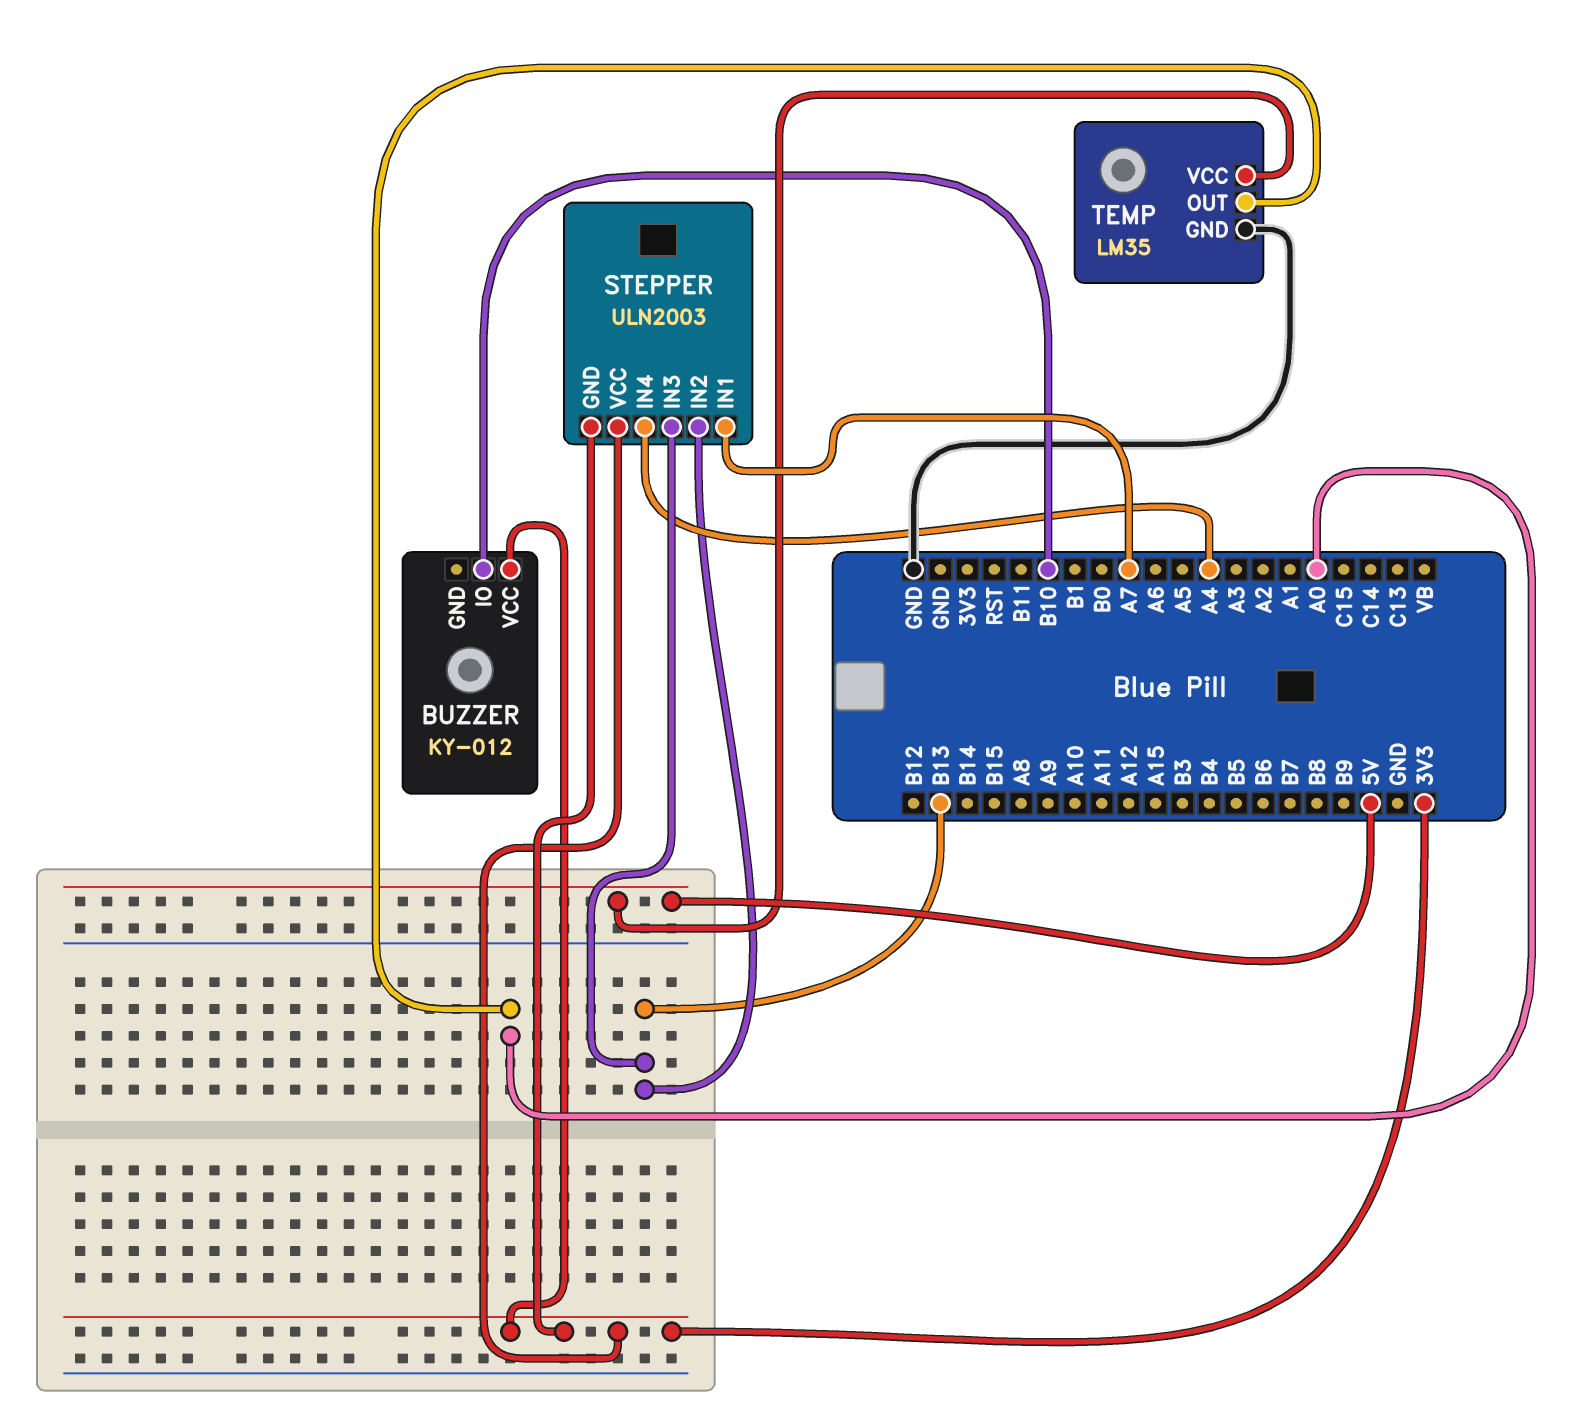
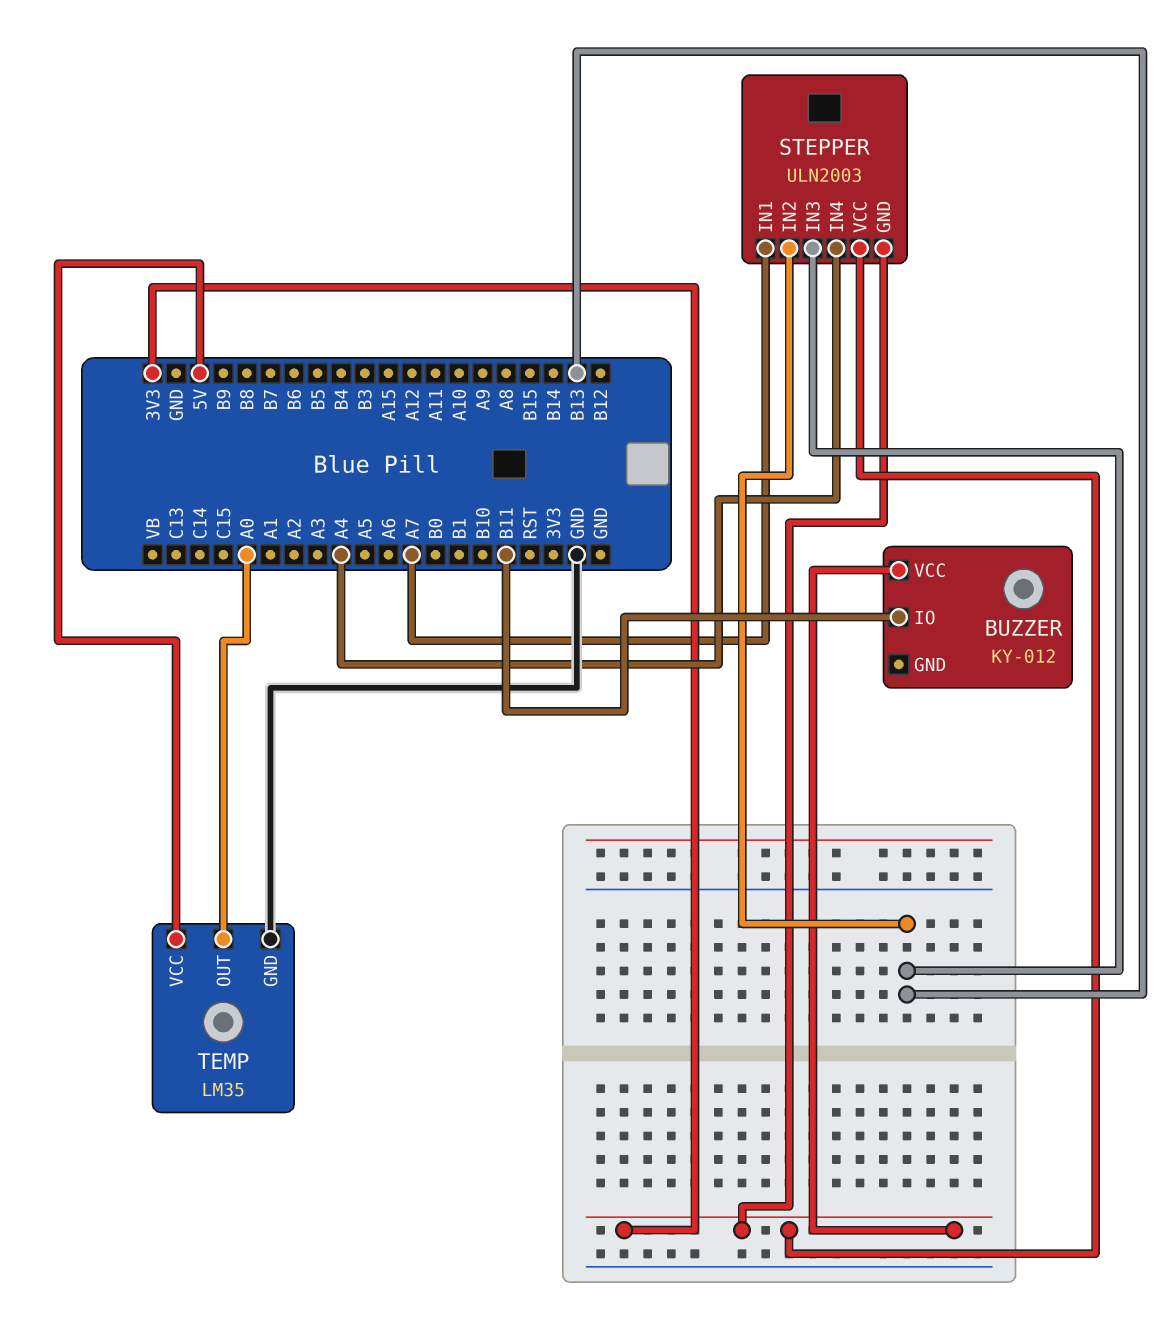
BUZZER pin IO: B10 -> B11

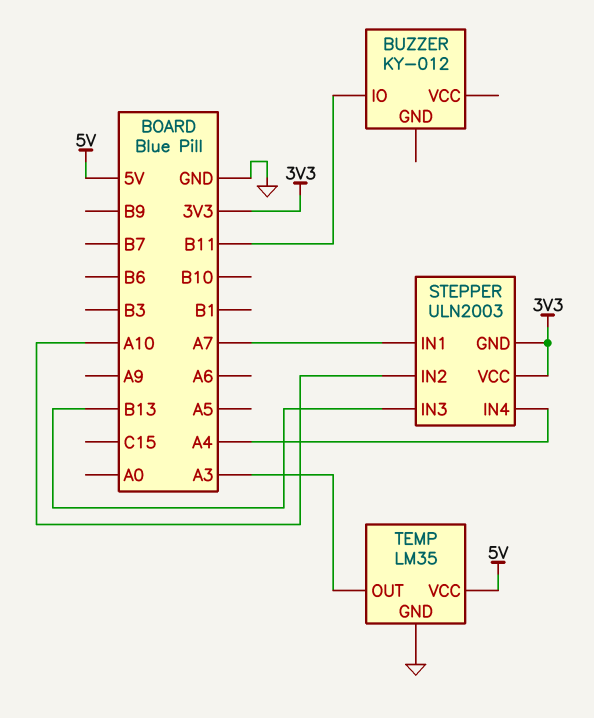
BUZZER pin VCC: 3V3 -> none
STEPPER pin IN2: B13 -> A10
TEMP pin OUT: A0 -> A3

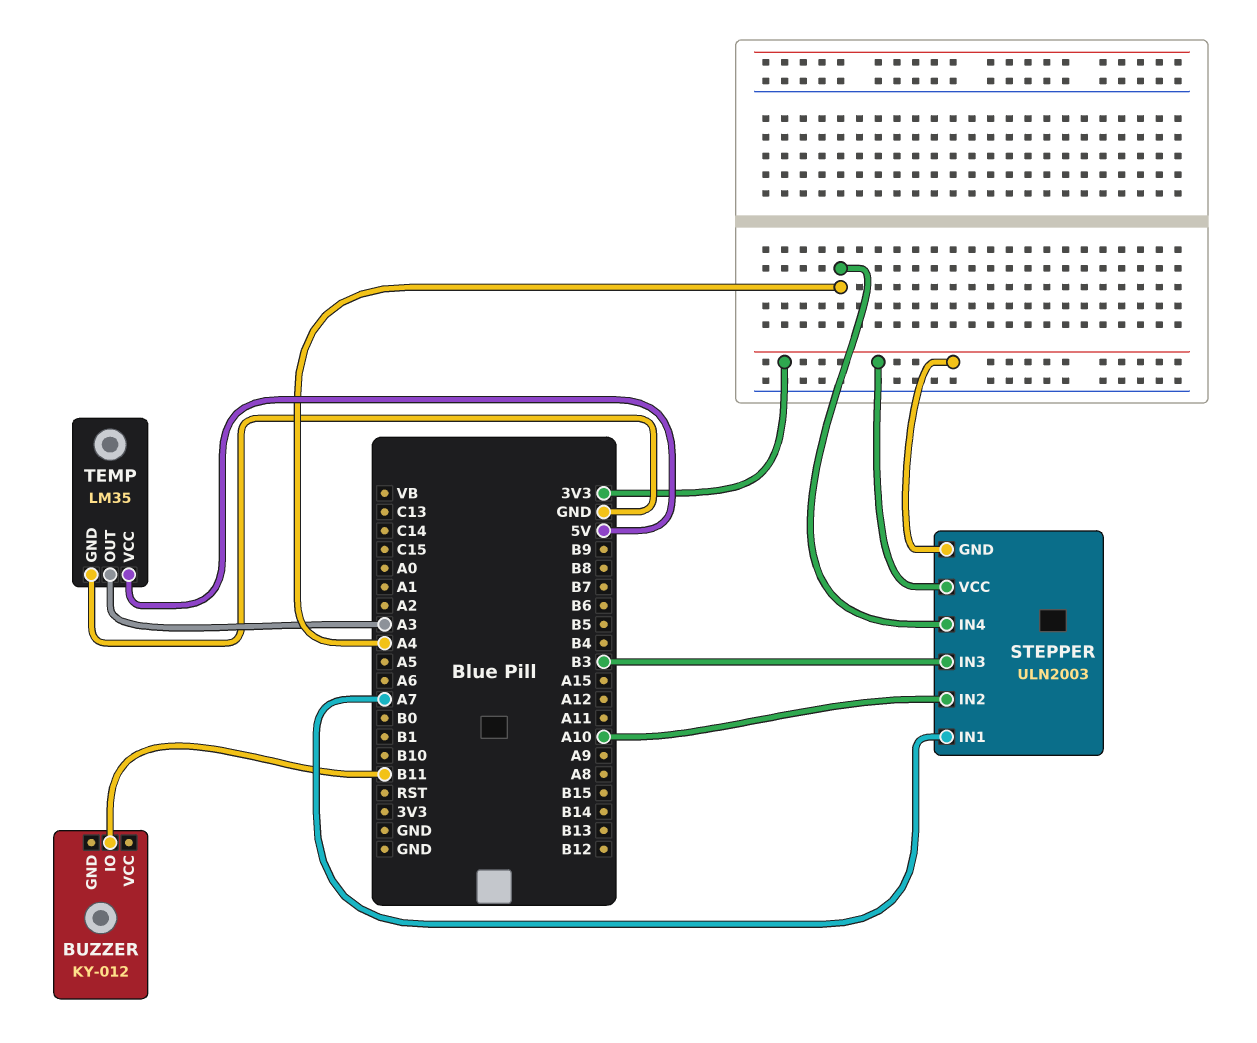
STEPPER pin IN3: B13 -> B3

